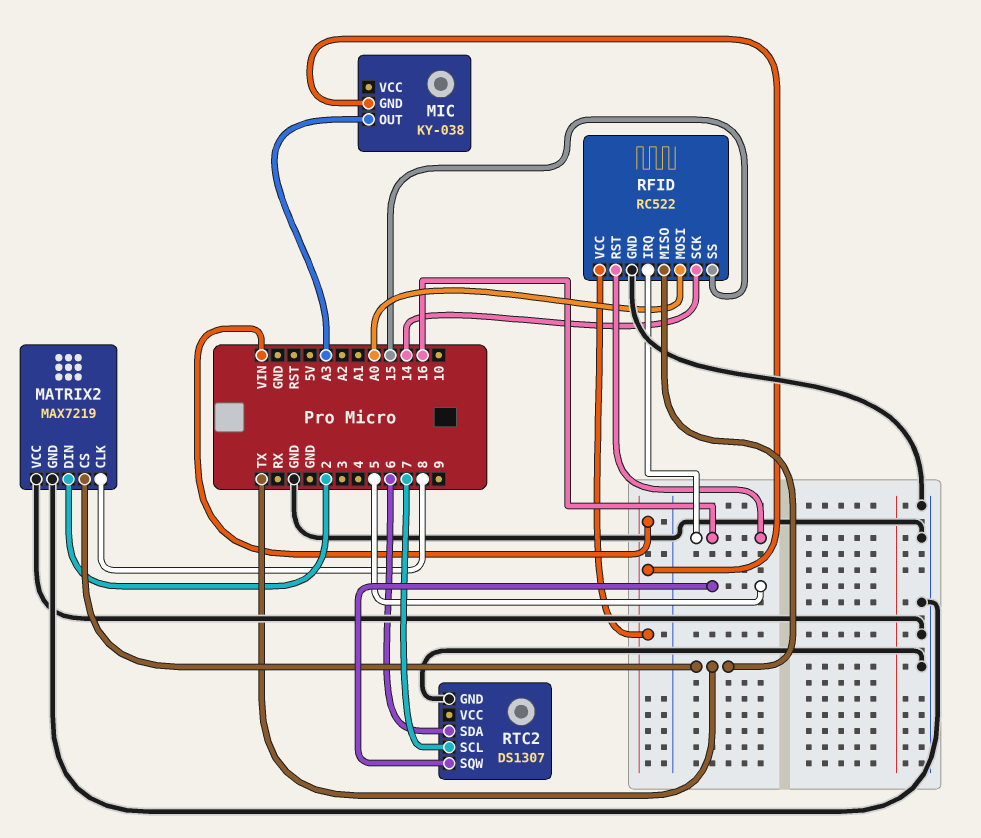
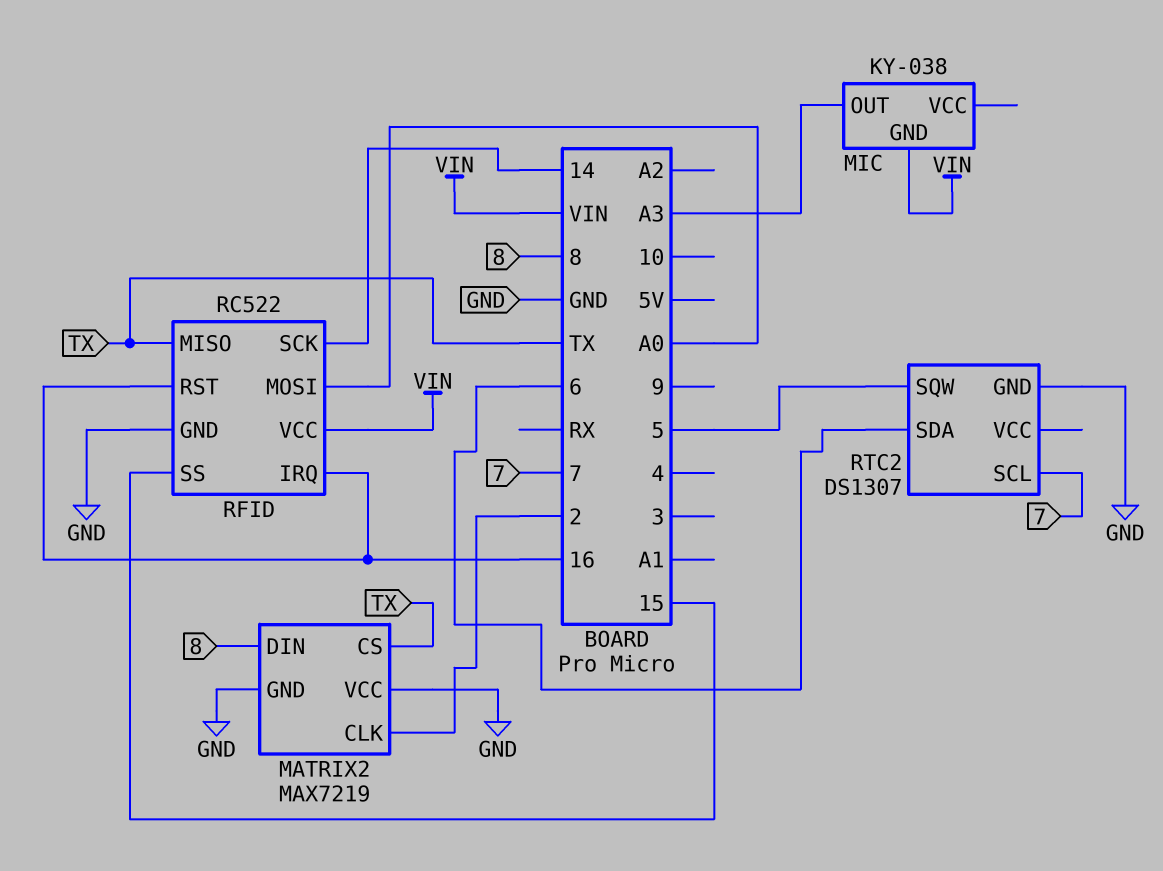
MATRIX2 pin CLK: 8 -> 2
MATRIX2 pin DIN: 2 -> 8

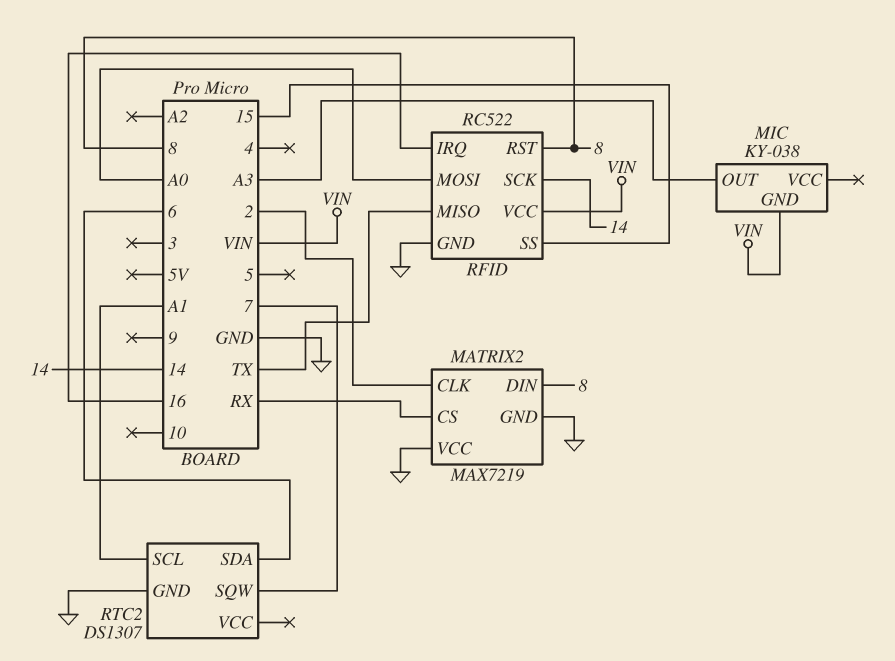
MATRIX2 pin CS: TX -> RX
RFID pin RST: 16 -> 8
RTC2 pin SCL: 7 -> A1
RTC2 pin SQW: 5 -> 7

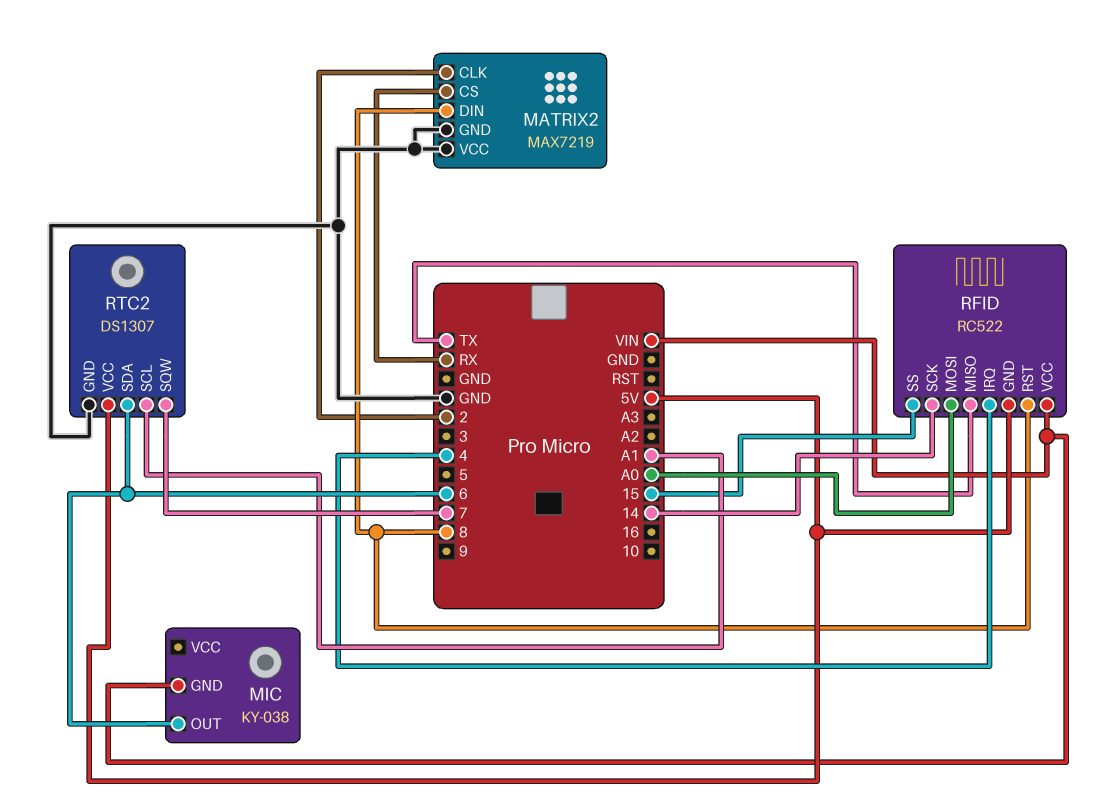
MIC pin OUT: A3 -> 6
RFID pin GND: GND -> 5V
RFID pin IRQ: 16 -> 4
RTC2 pin VCC: none -> 5V

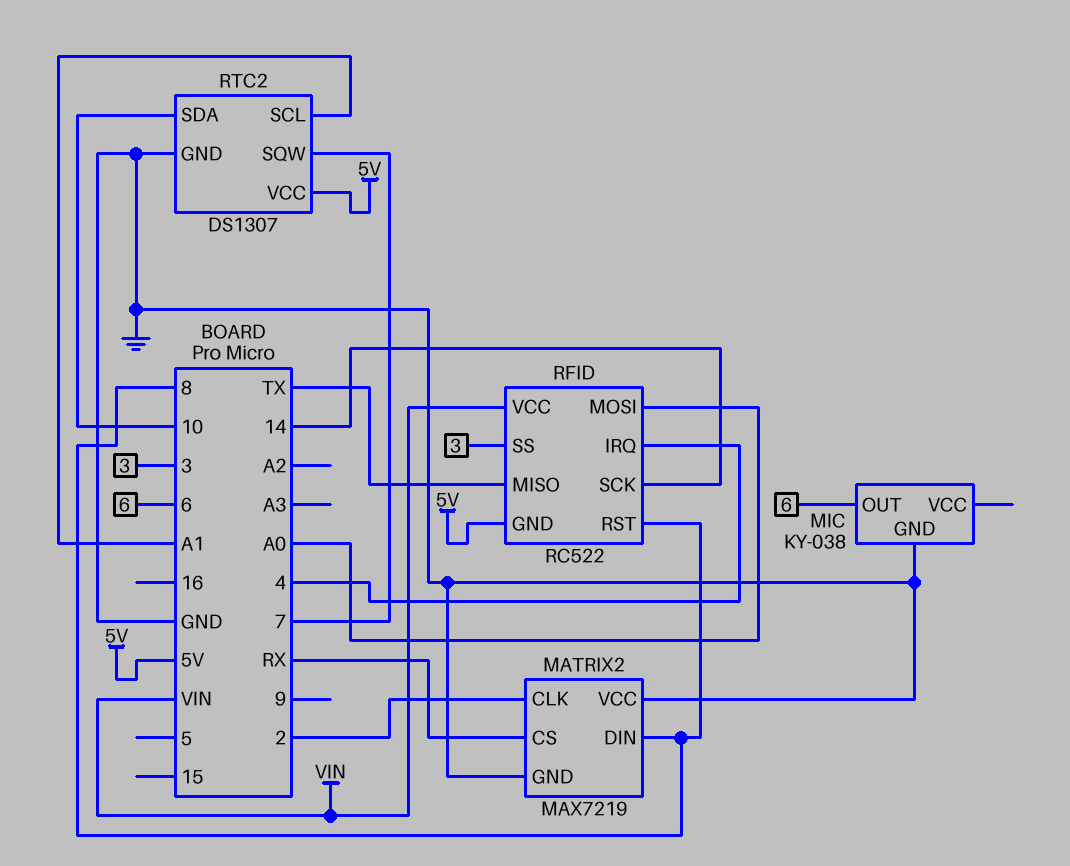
MIC pin GND: VIN -> GND
RFID pin SS: 15 -> 3
RTC2 pin SDA: 6 -> 10

